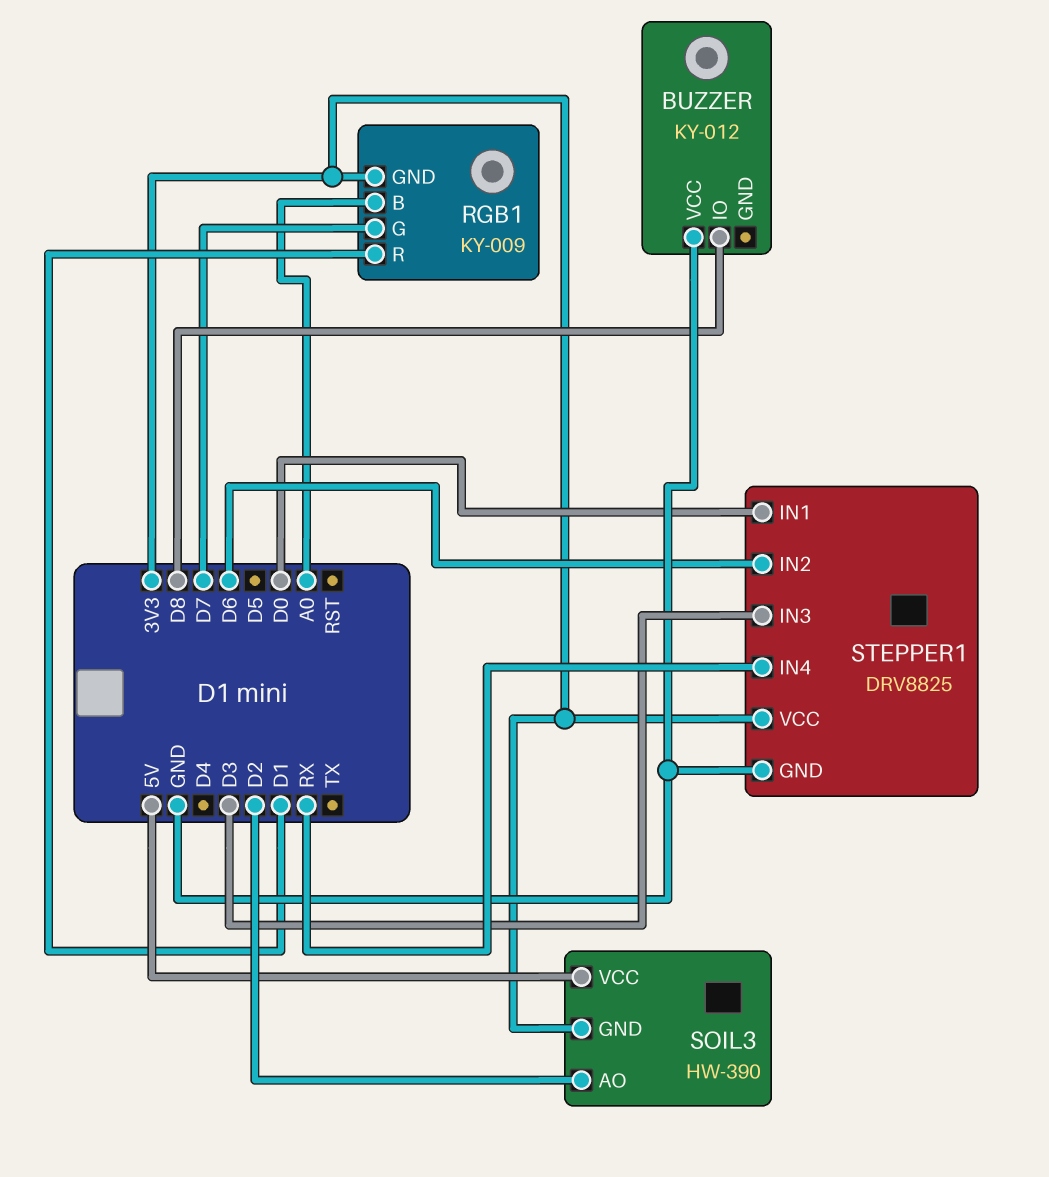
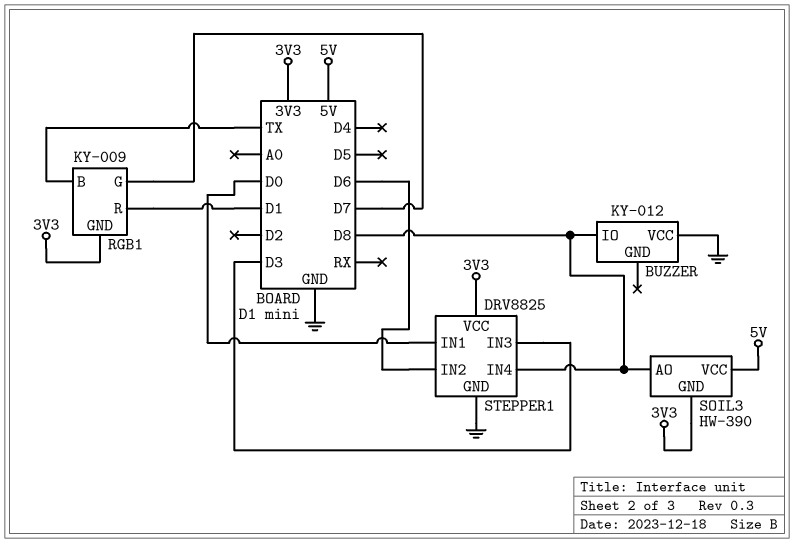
RGB1 pin B: A0 -> TX
SOIL3 pin AO: D2 -> D8
STEPPER1 pin IN4: RX -> D8

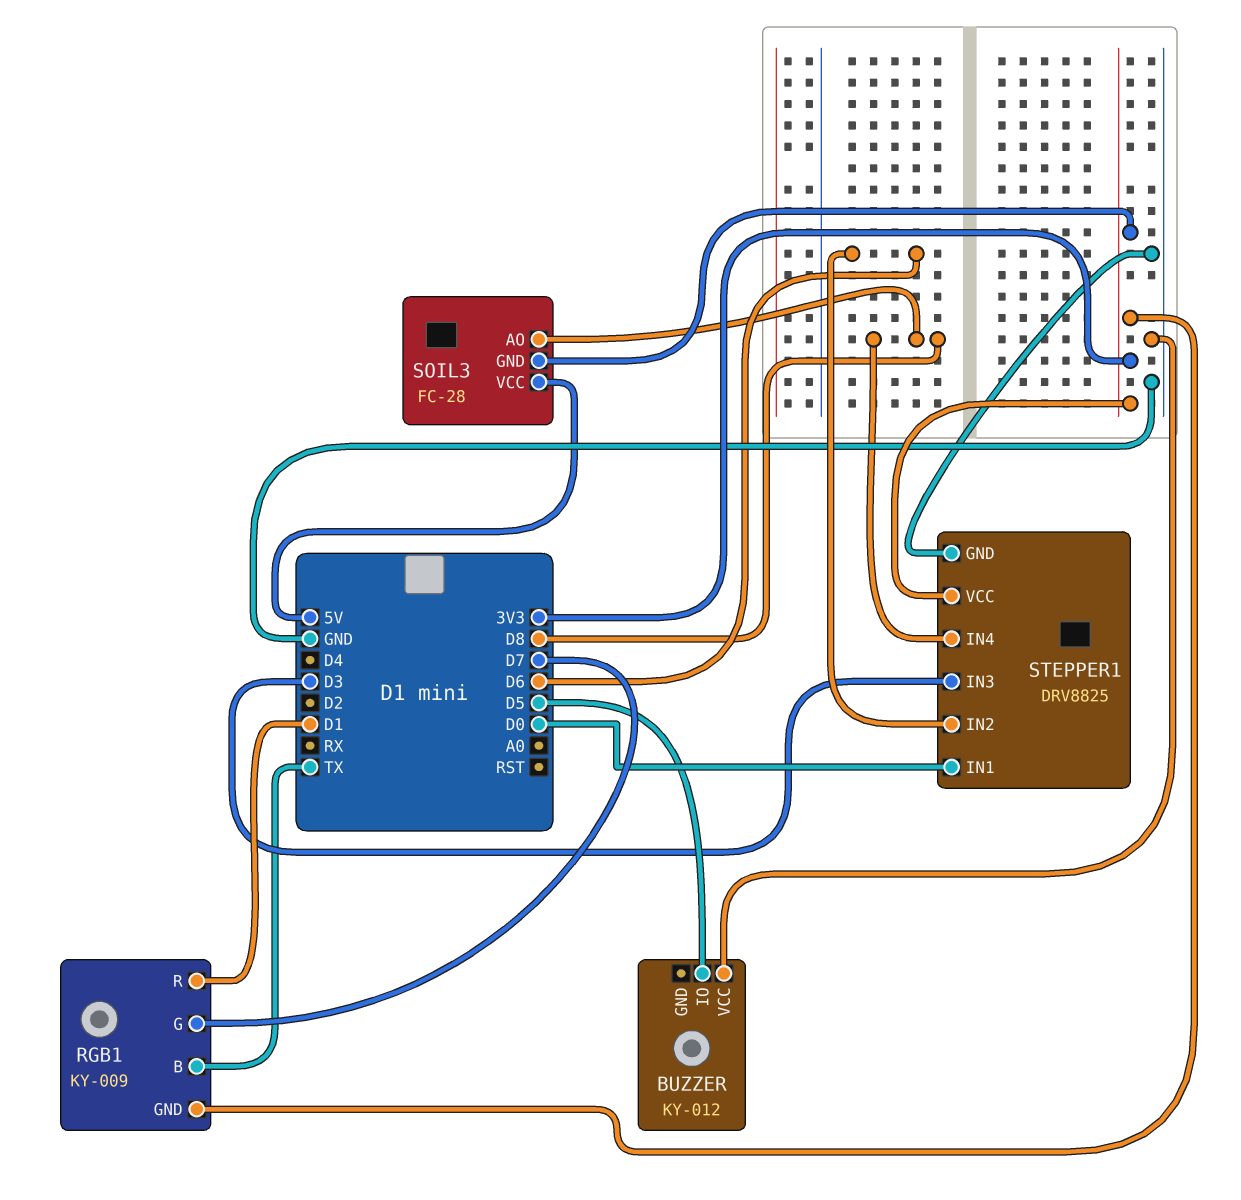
BUZZER pin IO: D8 -> D5
SOIL3: HW-390 -> FC-28

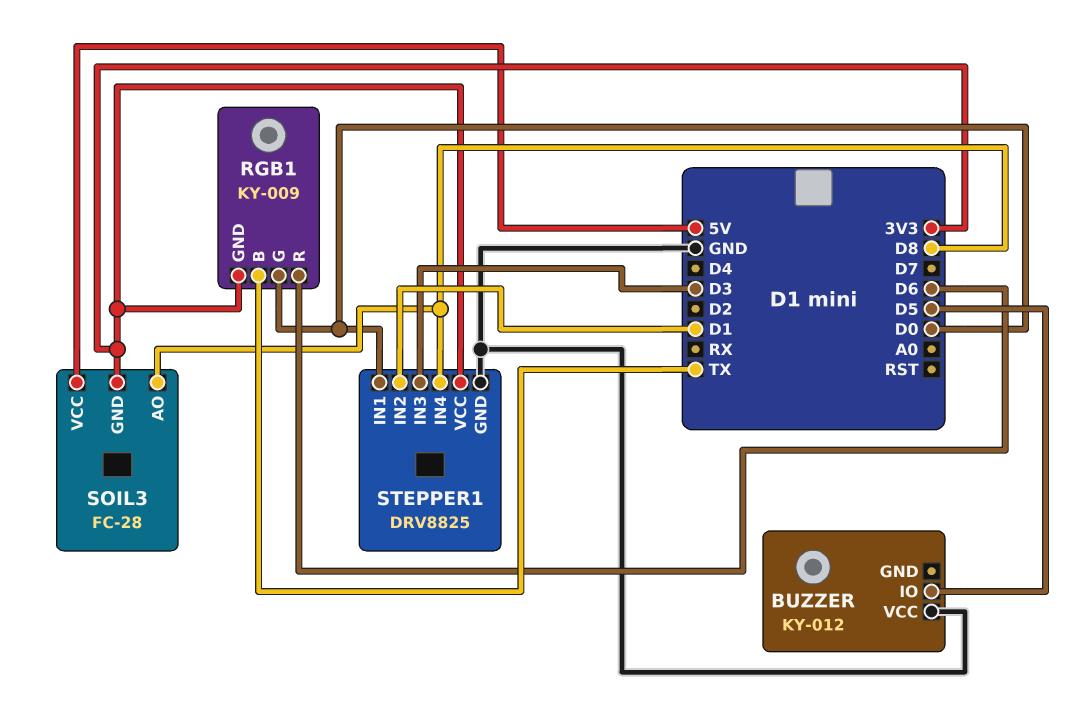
RGB1 pin G: D7 -> D0
RGB1 pin R: D1 -> D6
STEPPER1 pin IN2: D6 -> D1

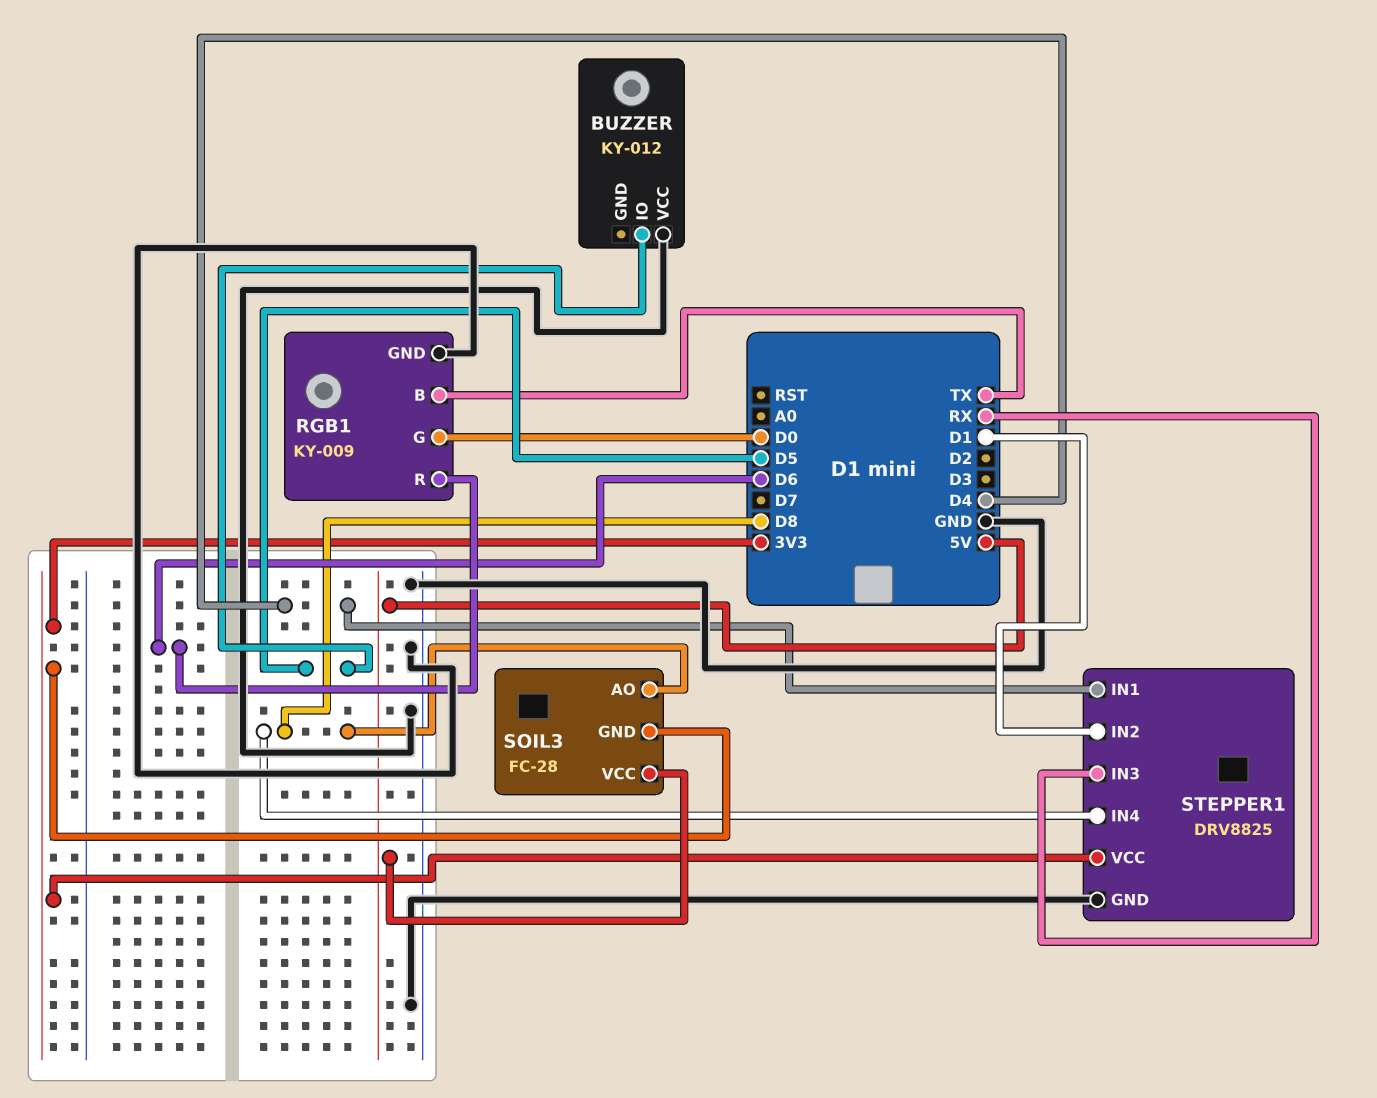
RGB1 pin GND: 3V3 -> GND
STEPPER1 pin IN1: D0 -> D4
STEPPER1 pin IN3: D3 -> RX

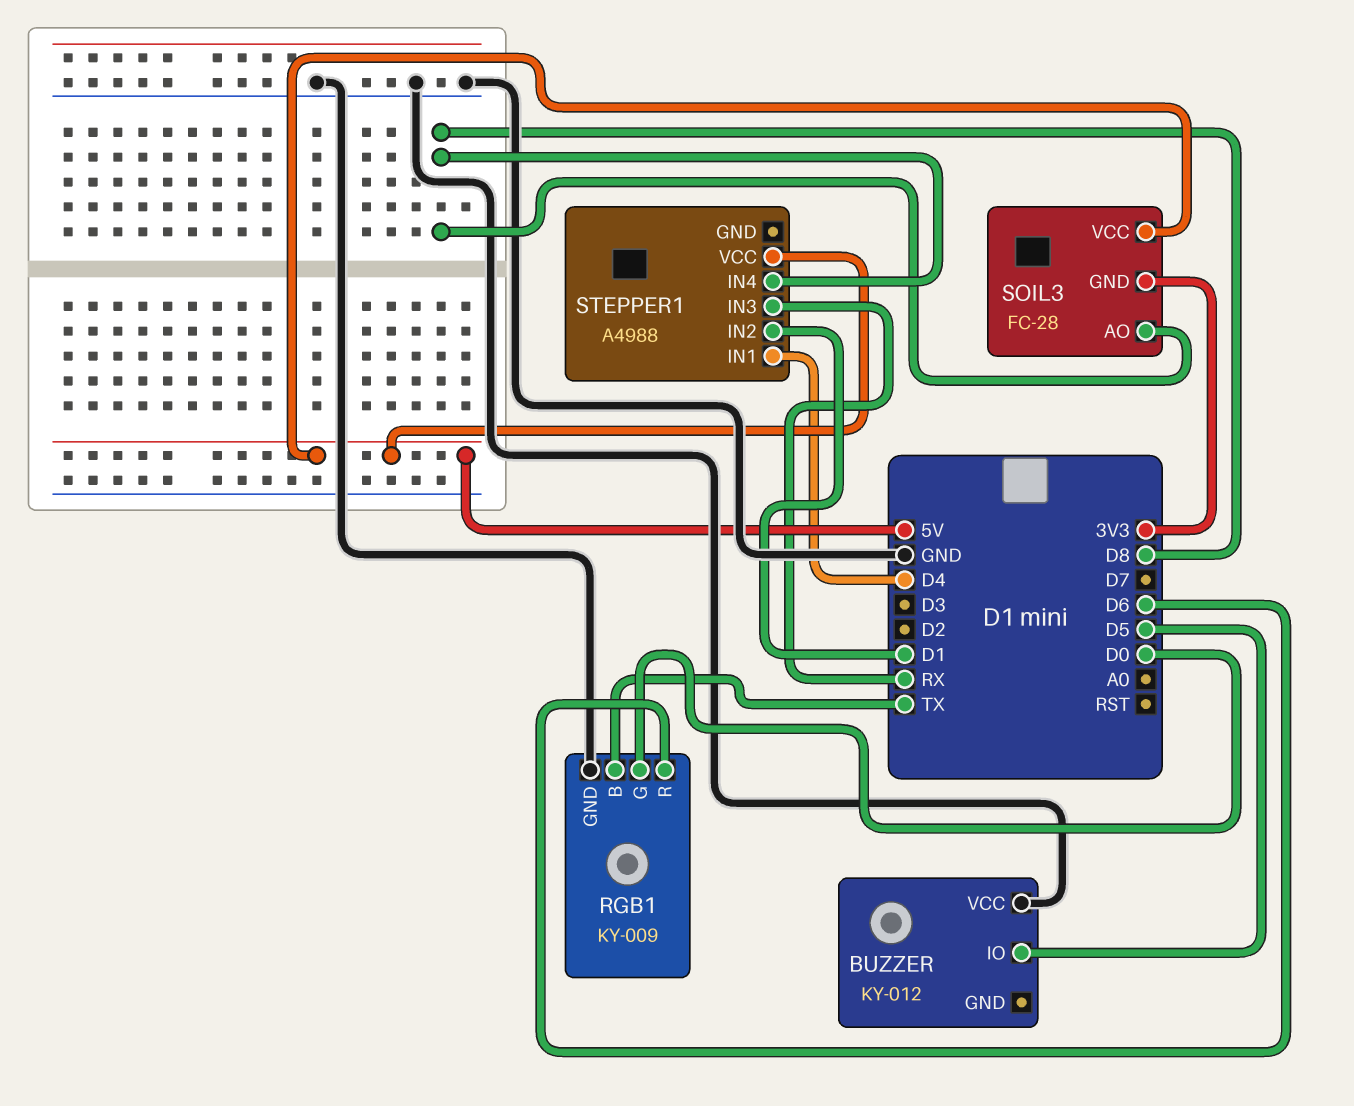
STEPPER1: DRV8825 -> A4988
STEPPER1 pin GND: GND -> none
STEPPER1 pin VCC: 3V3 -> 5V

